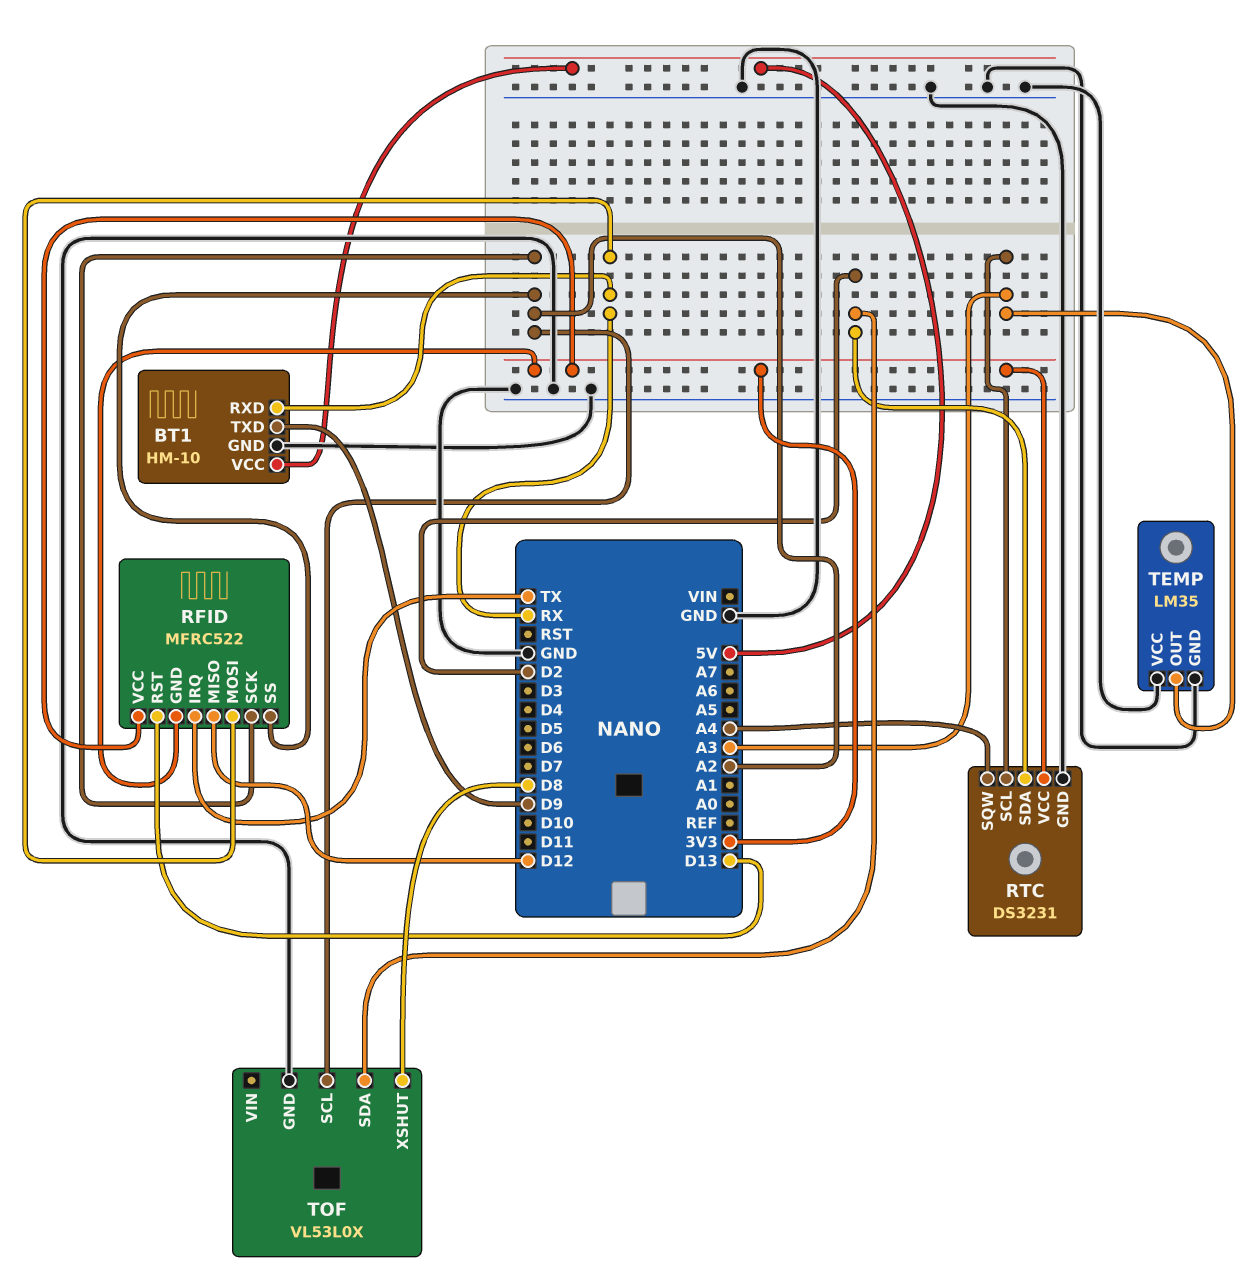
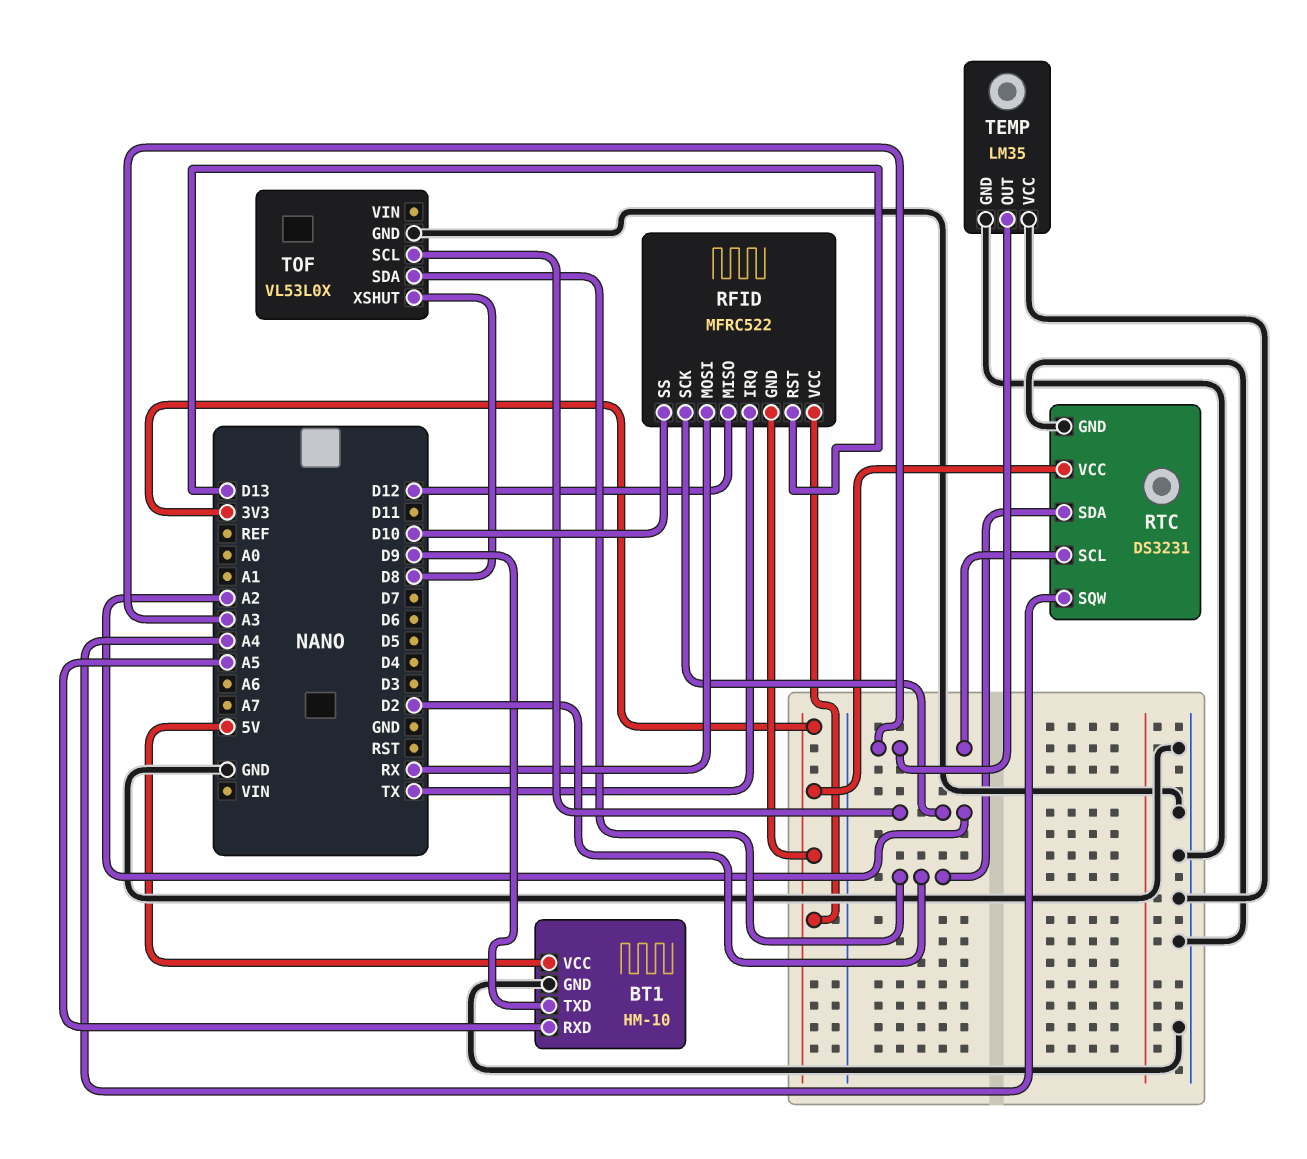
BT1 pin RXD: RX -> A5
RFID pin SS: A2 -> D10

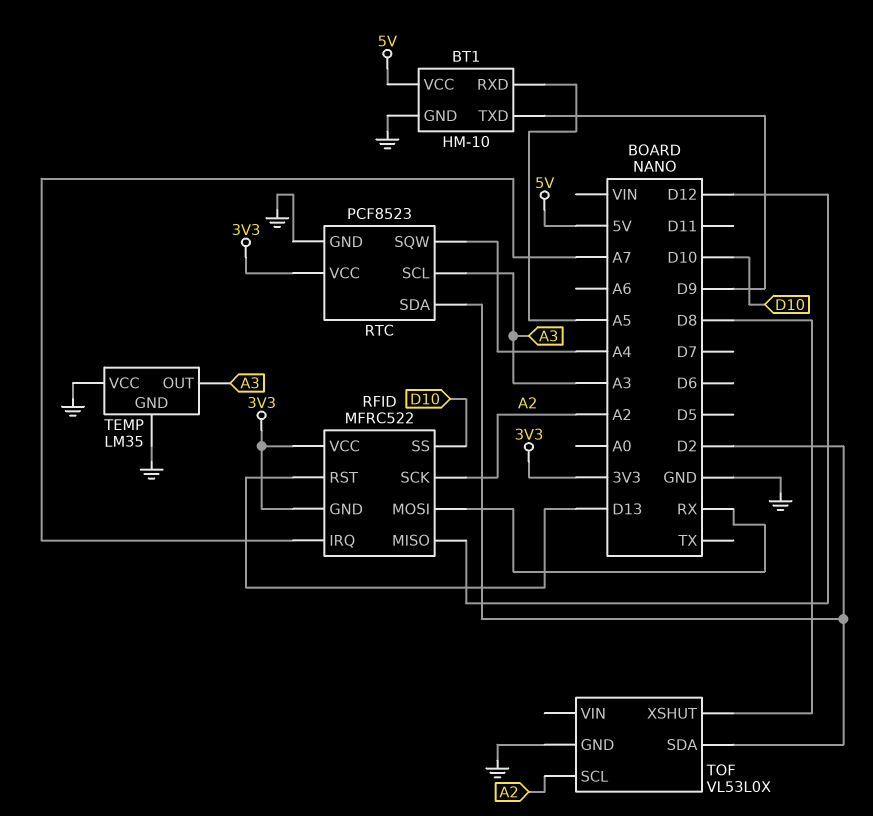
RFID pin IRQ: TX -> A7
RTC: DS3231 -> PCF8523

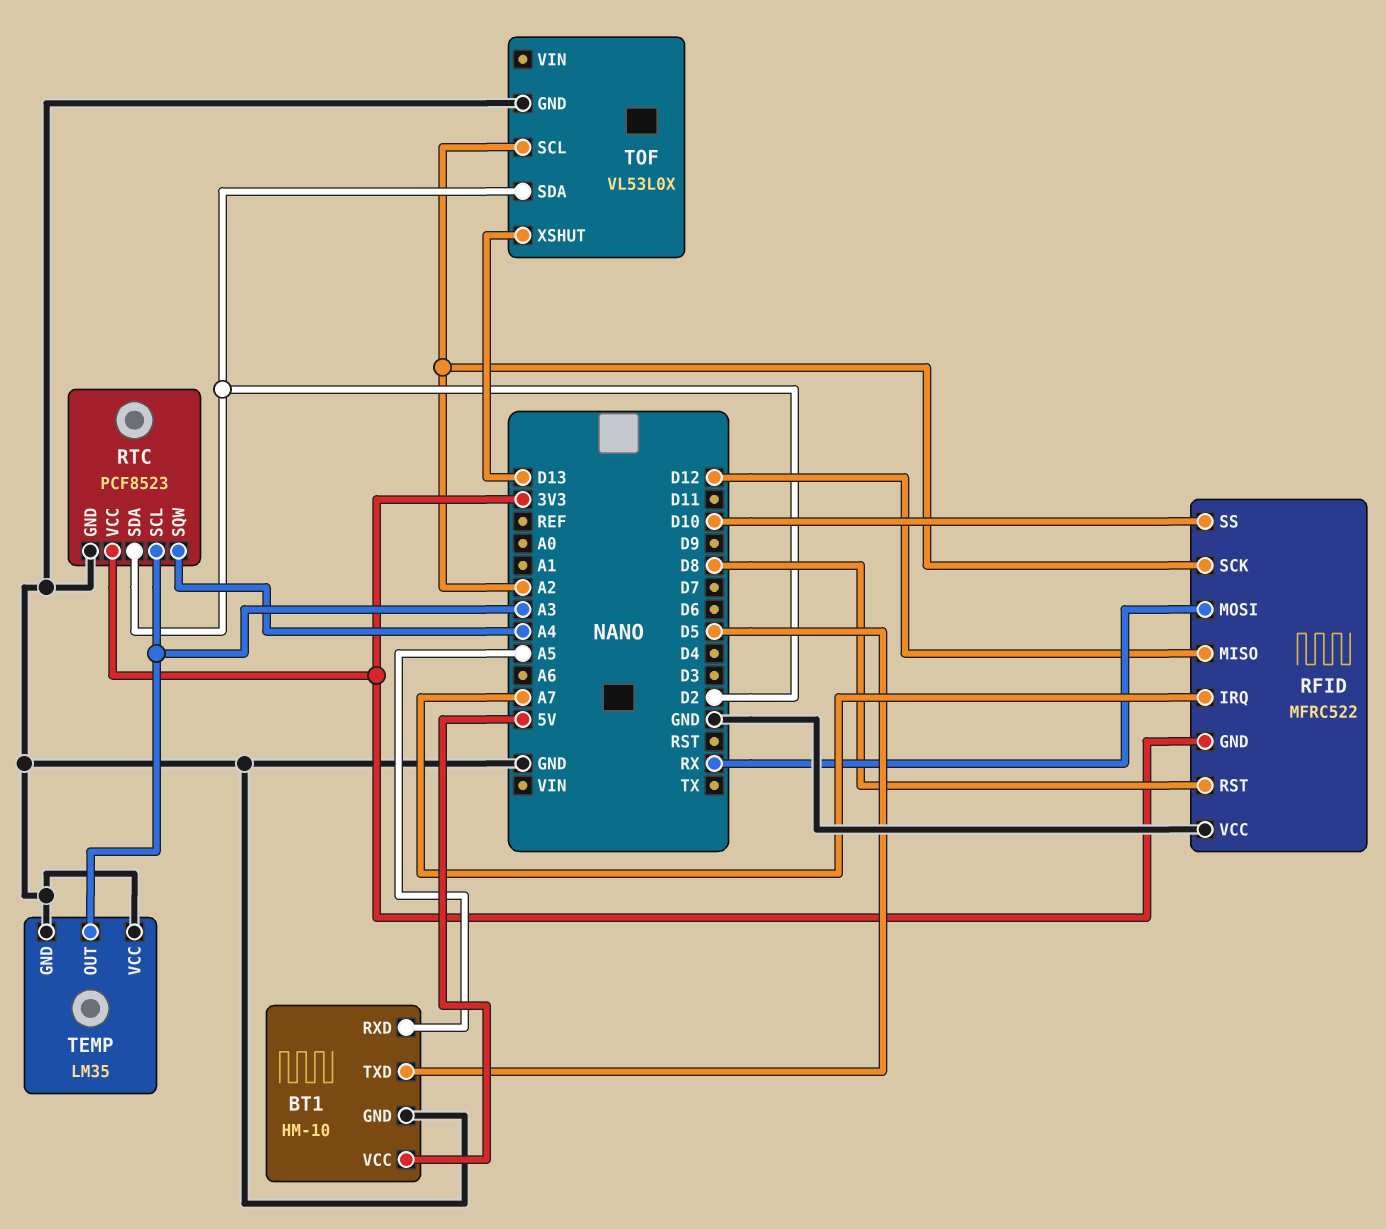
BT1 pin TXD: D9 -> D5
RFID pin RST: D13 -> D8
RFID pin VCC: 3V3 -> GND
TOF pin XSHUT: D8 -> D13

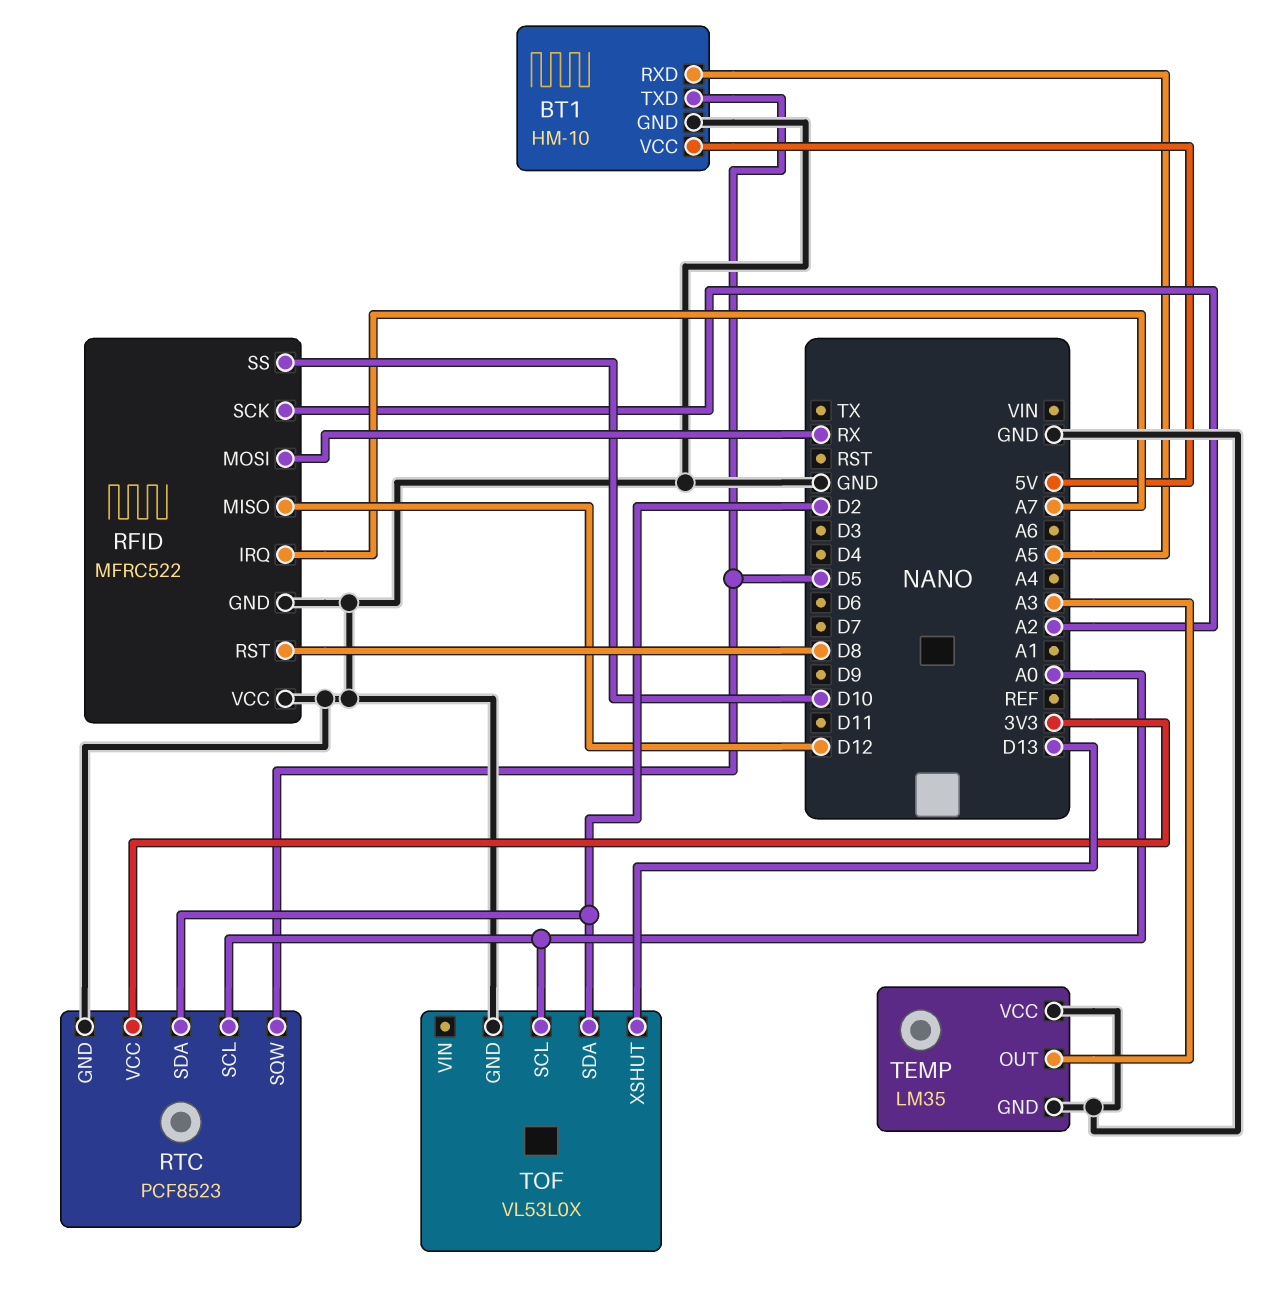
RFID pin GND: 3V3 -> GND
RTC pin SCL: A3 -> A0
RTC pin SQW: A4 -> D5
TOF pin SCL: A2 -> A0

